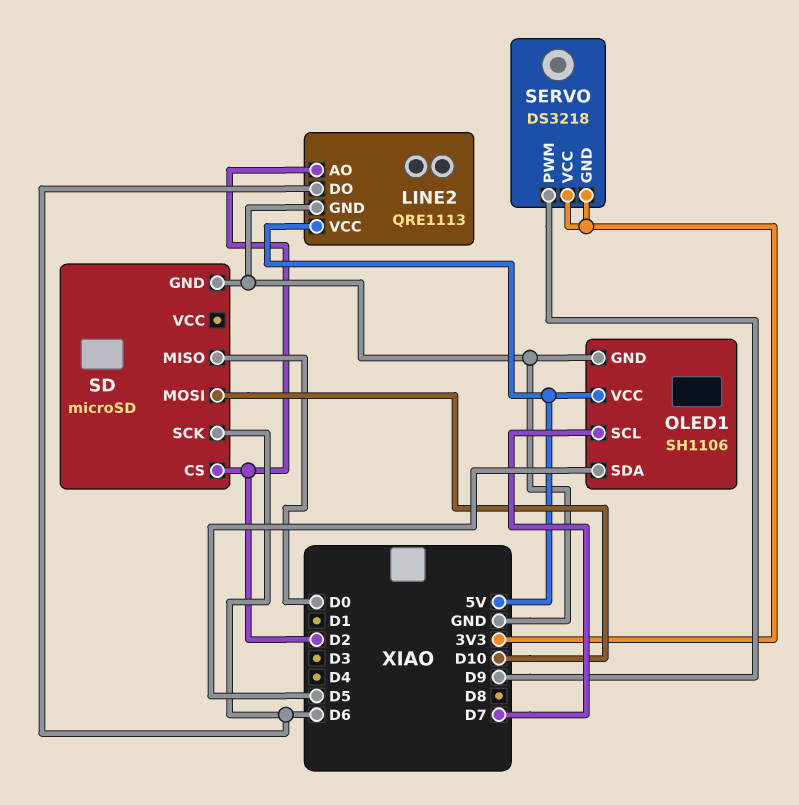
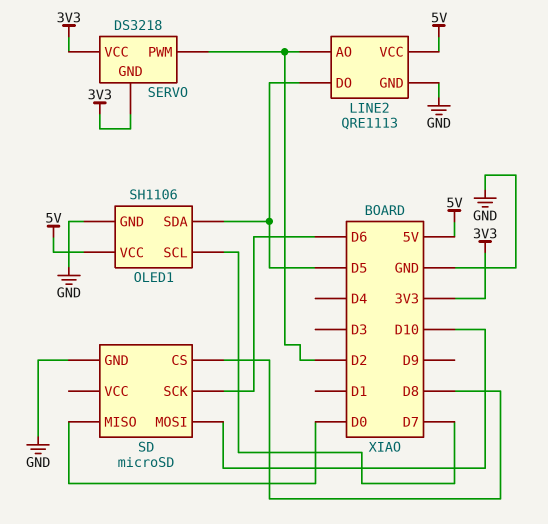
LINE2 pin DO: D6 -> D5
SD pin CS: D2 -> D8
SERVO pin PWM: D9 -> D2

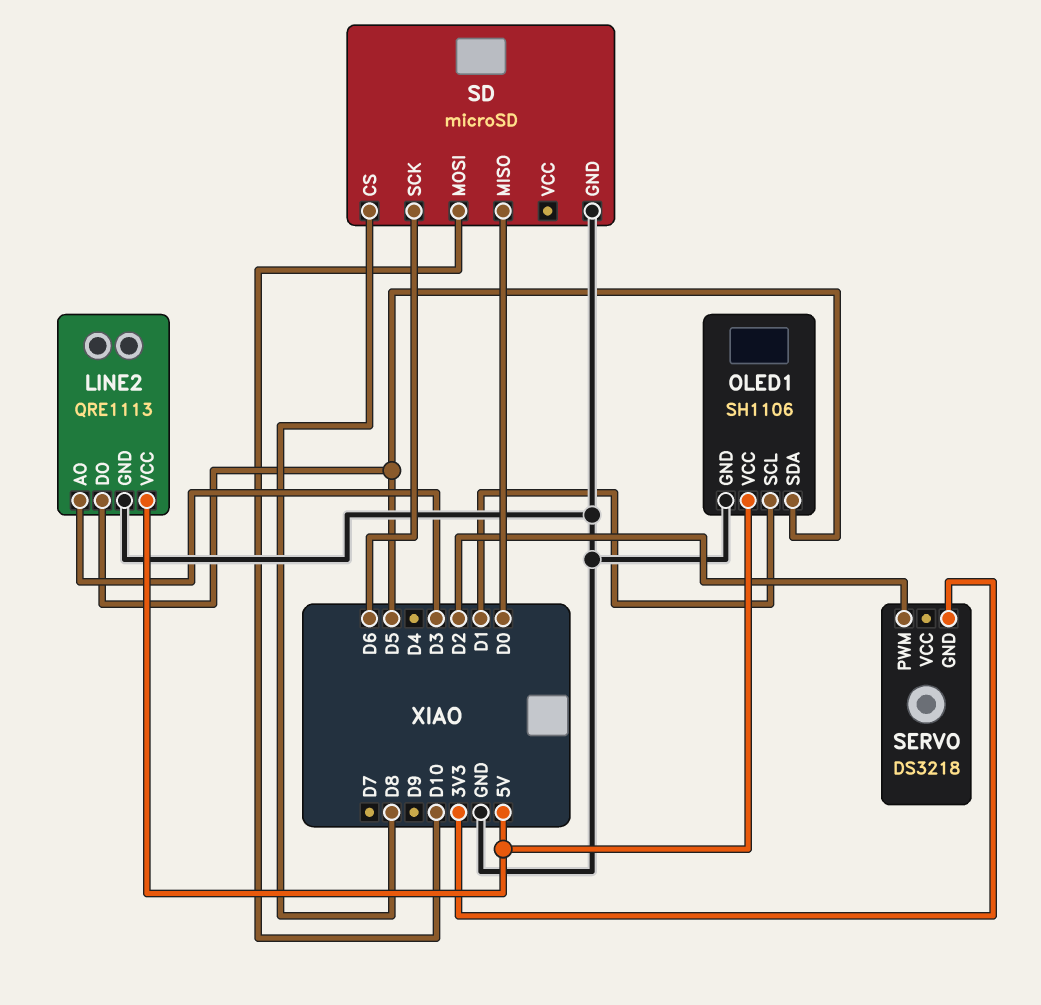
LINE2 pin AO: D2 -> D3
OLED1 pin SCL: D7 -> D1
SERVO pin VCC: 3V3 -> none

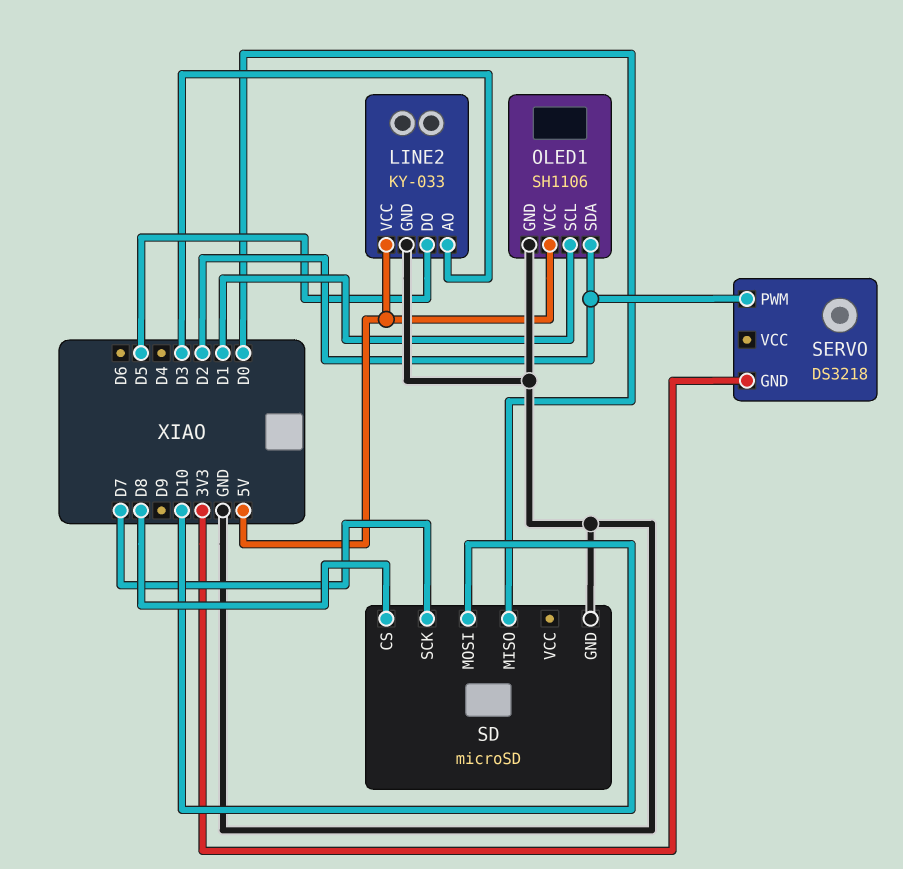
LINE2: QRE1113 -> KY-033
OLED1 pin SDA: D5 -> D2
SD pin SCK: D6 -> D7

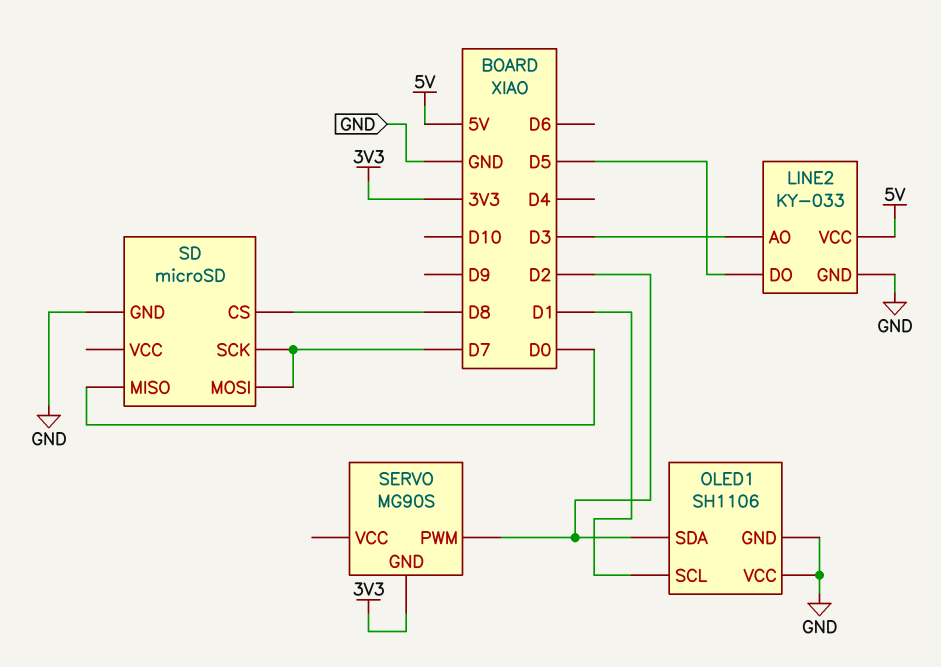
OLED1 pin VCC: 5V -> GND
SD pin MOSI: D10 -> D7
SERVO: DS3218 -> MG90S

